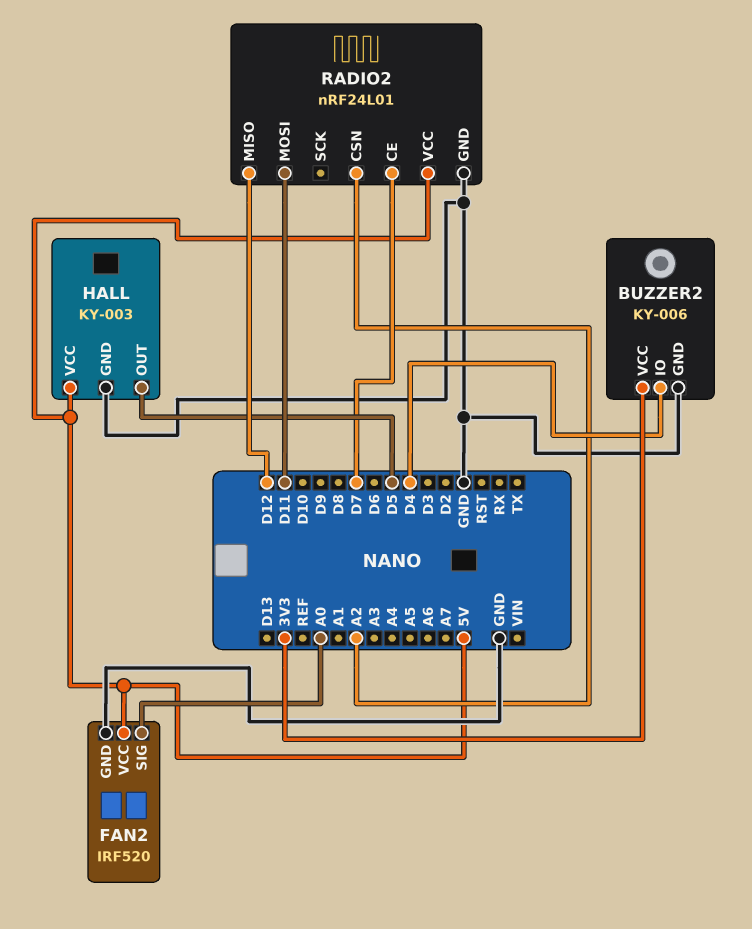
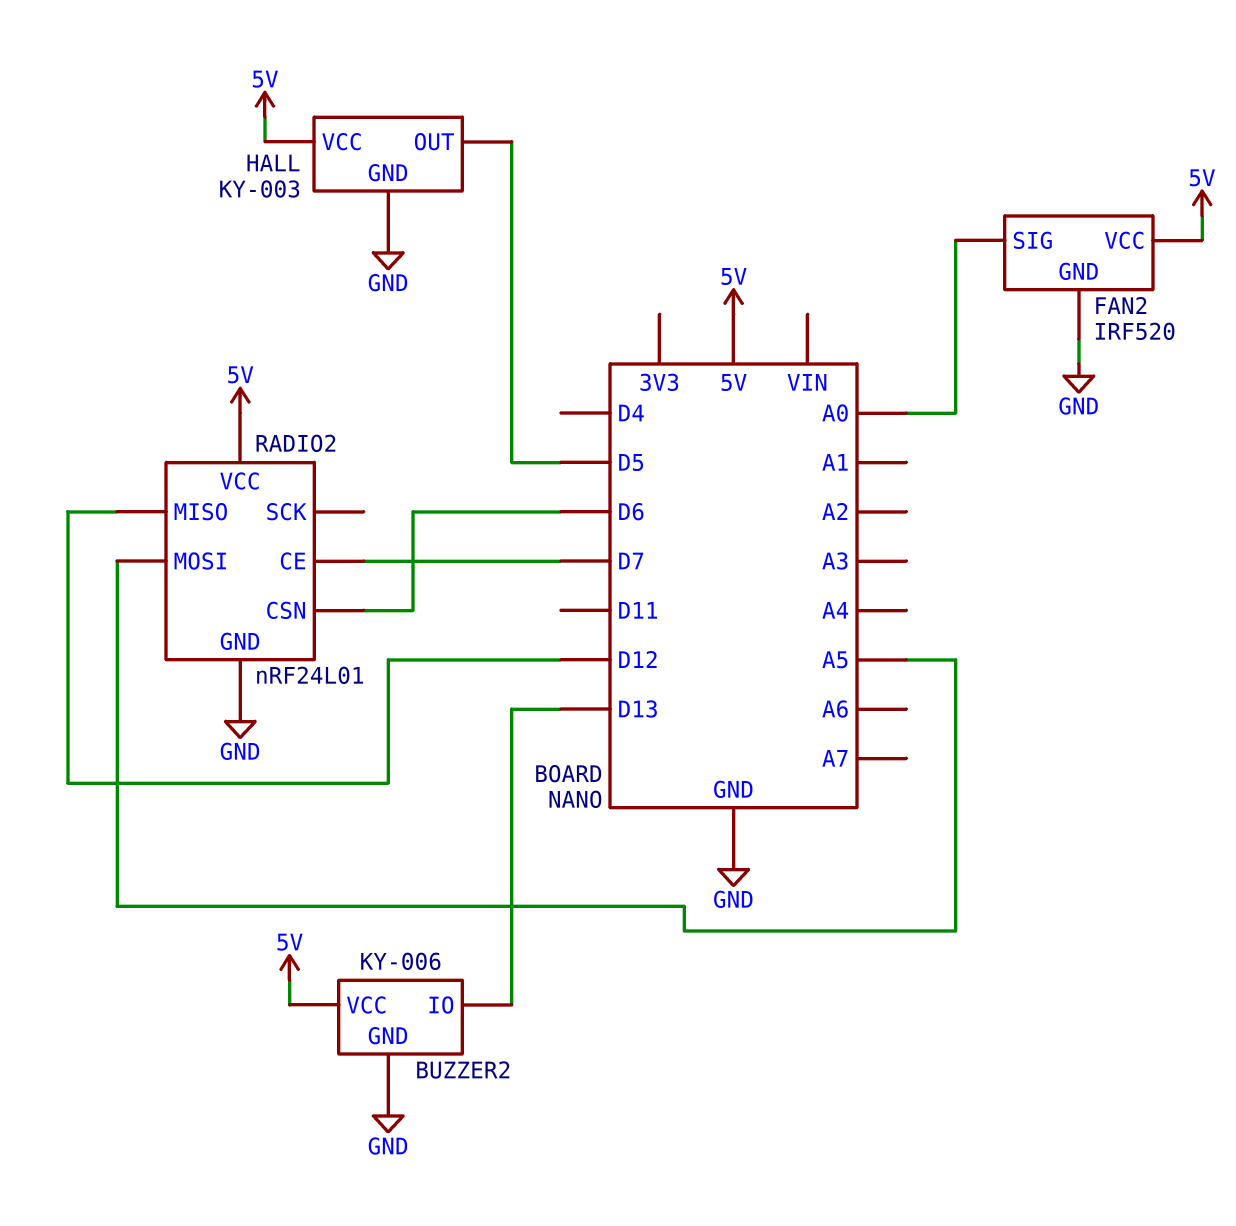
BUZZER2 pin IO: D4 -> D13
BUZZER2 pin VCC: 3V3 -> 5V
RADIO2 pin CSN: A2 -> D6
RADIO2 pin MOSI: D11 -> A5

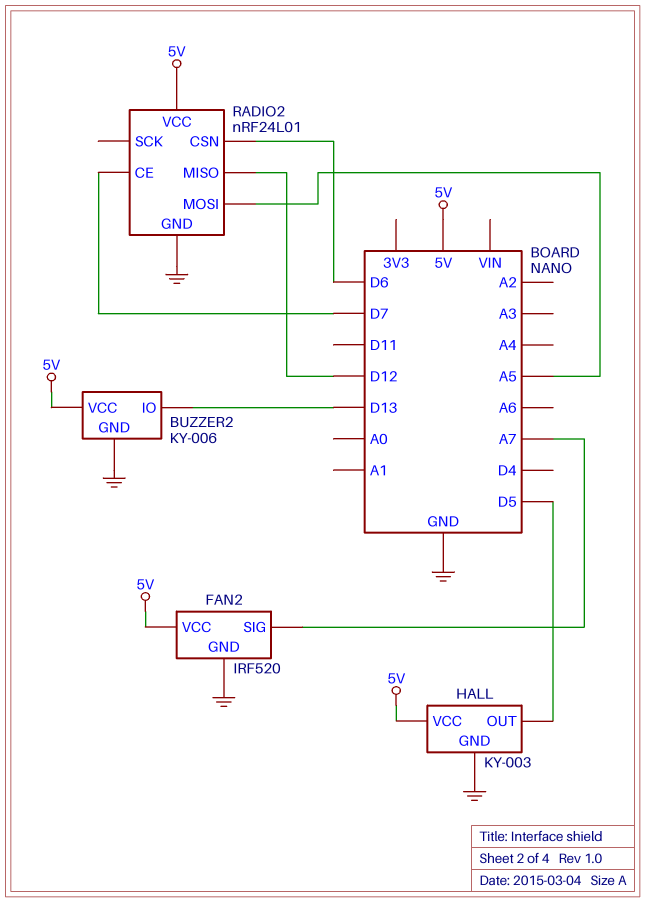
FAN2 pin SIG: A0 -> A7

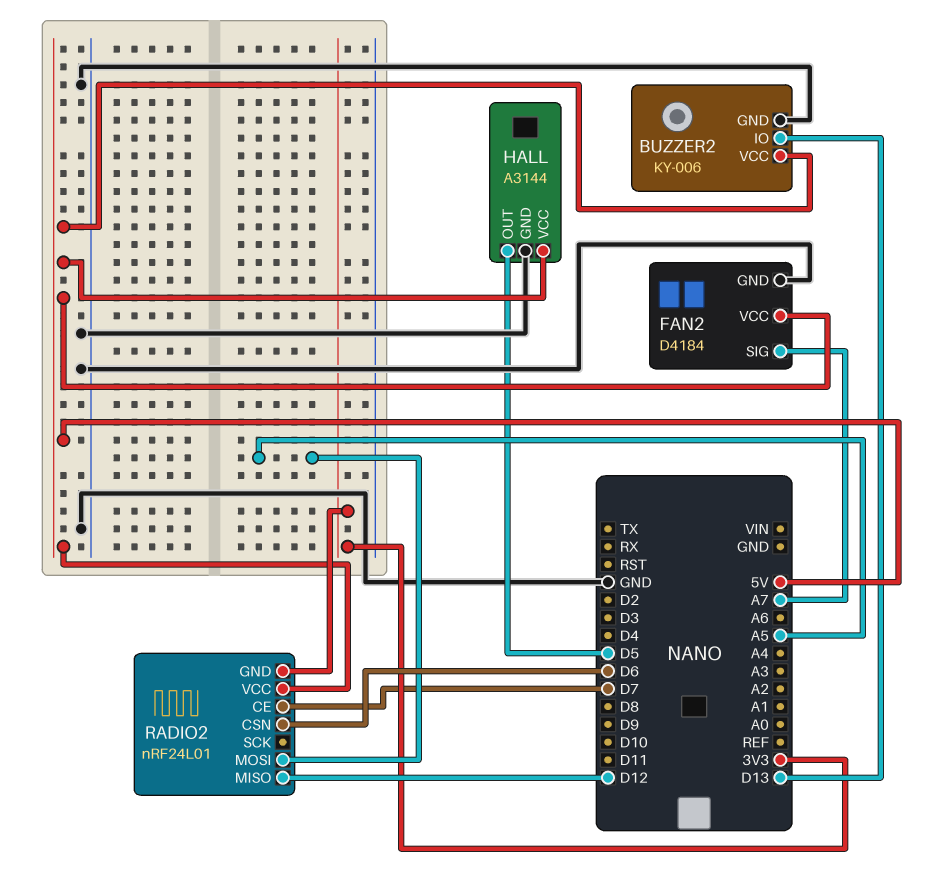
FAN2: IRF520 -> D4184
HALL: KY-003 -> A3144
RADIO2 pin GND: GND -> 3V3

